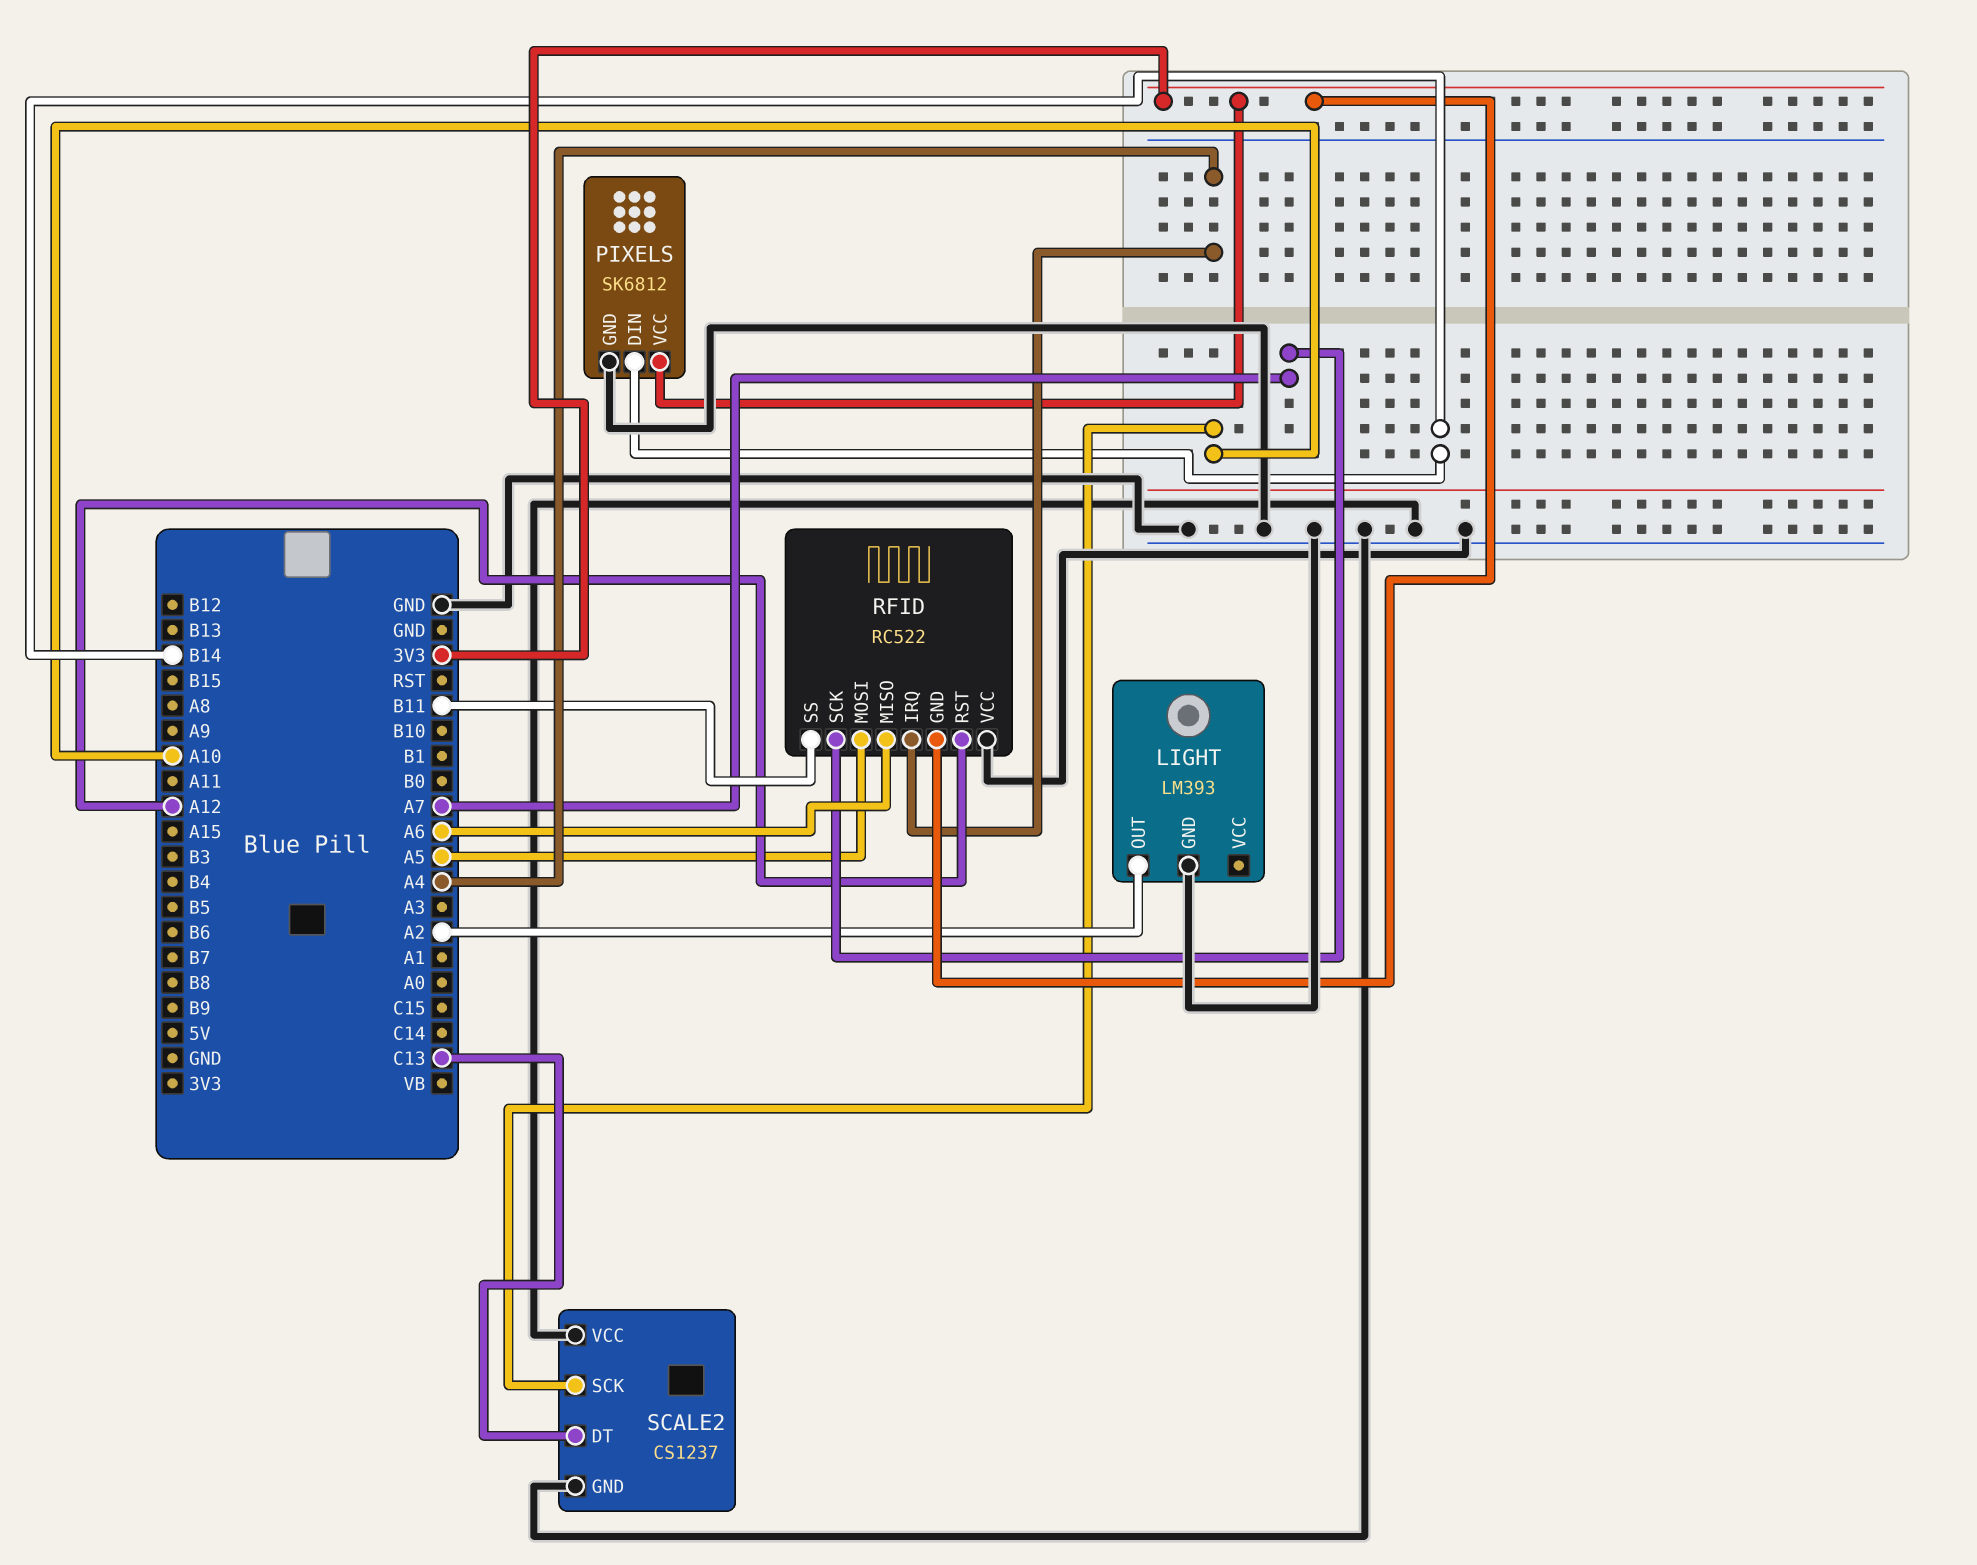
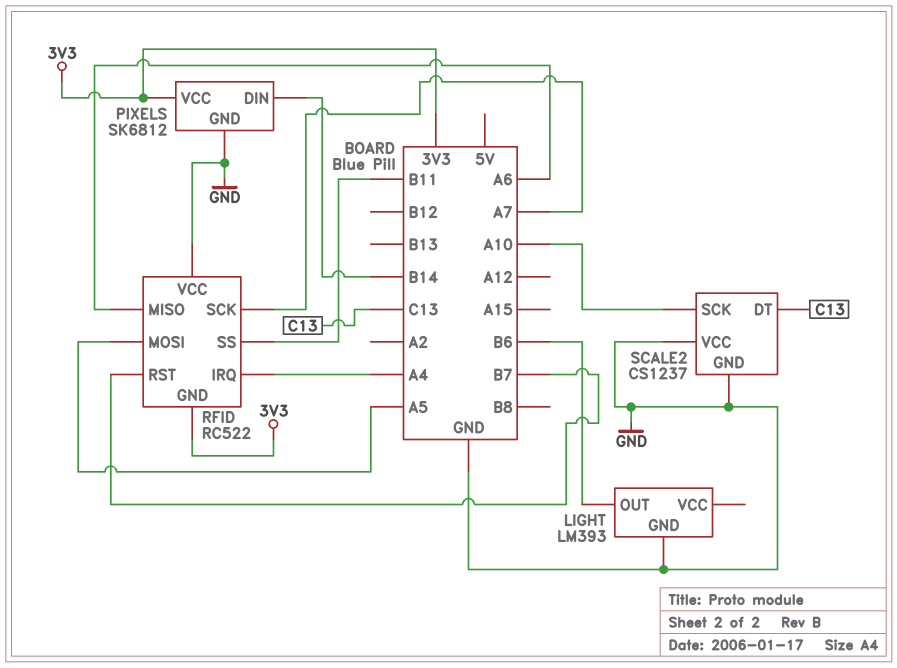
LIGHT pin OUT: A2 -> B6
RFID pin RST: A12 -> B7

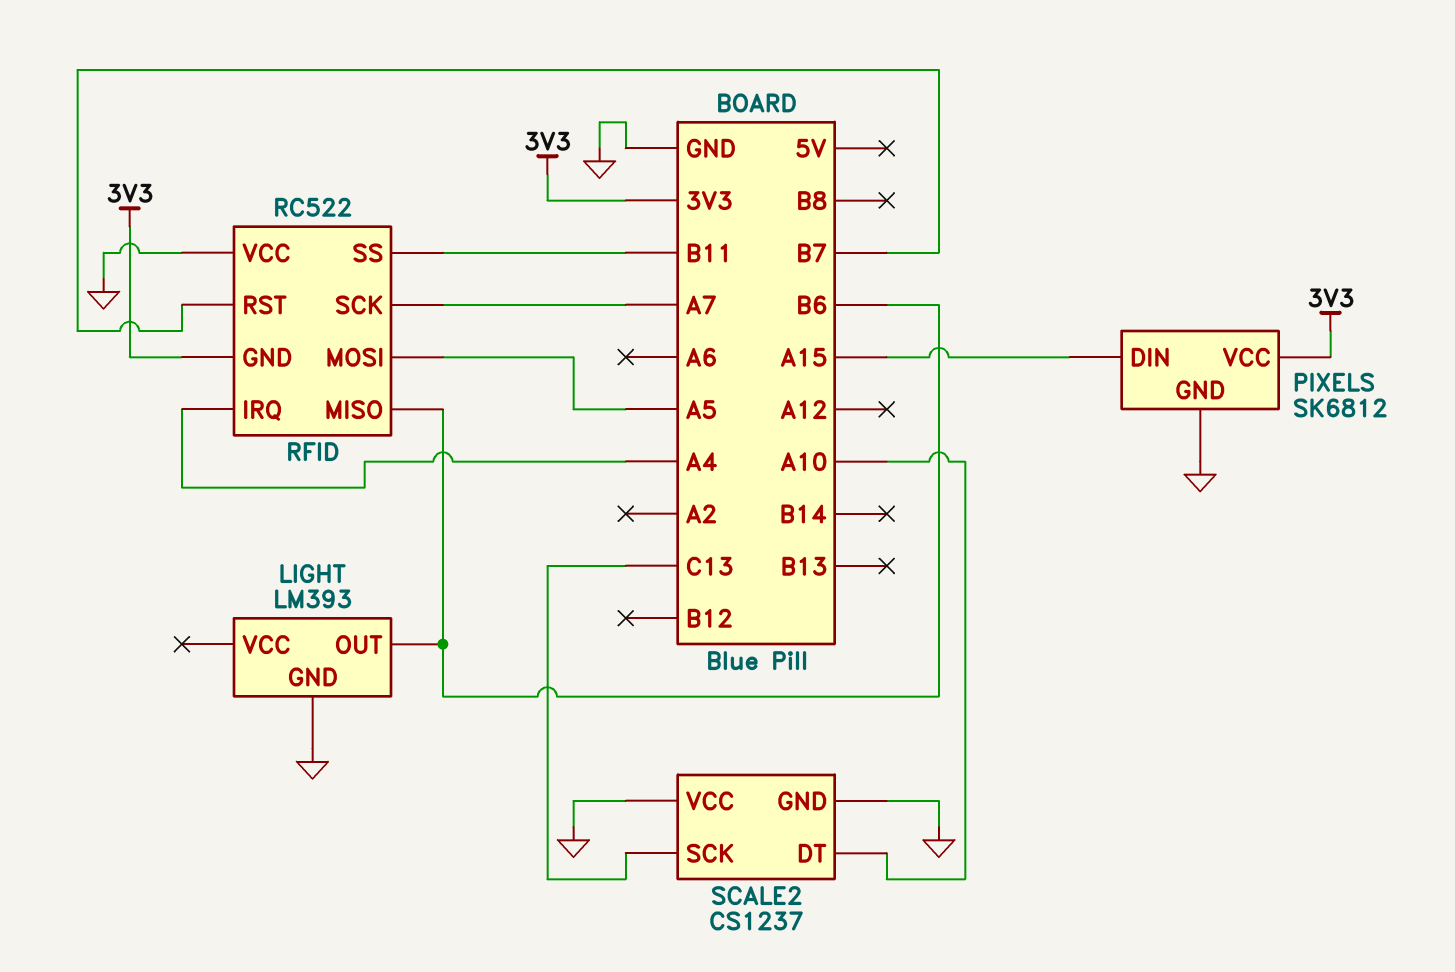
PIXELS pin DIN: B14 -> A15
RFID pin MISO: A6 -> B6
SCALE2 pin DT: C13 -> A10
SCALE2 pin SCK: A10 -> C13

